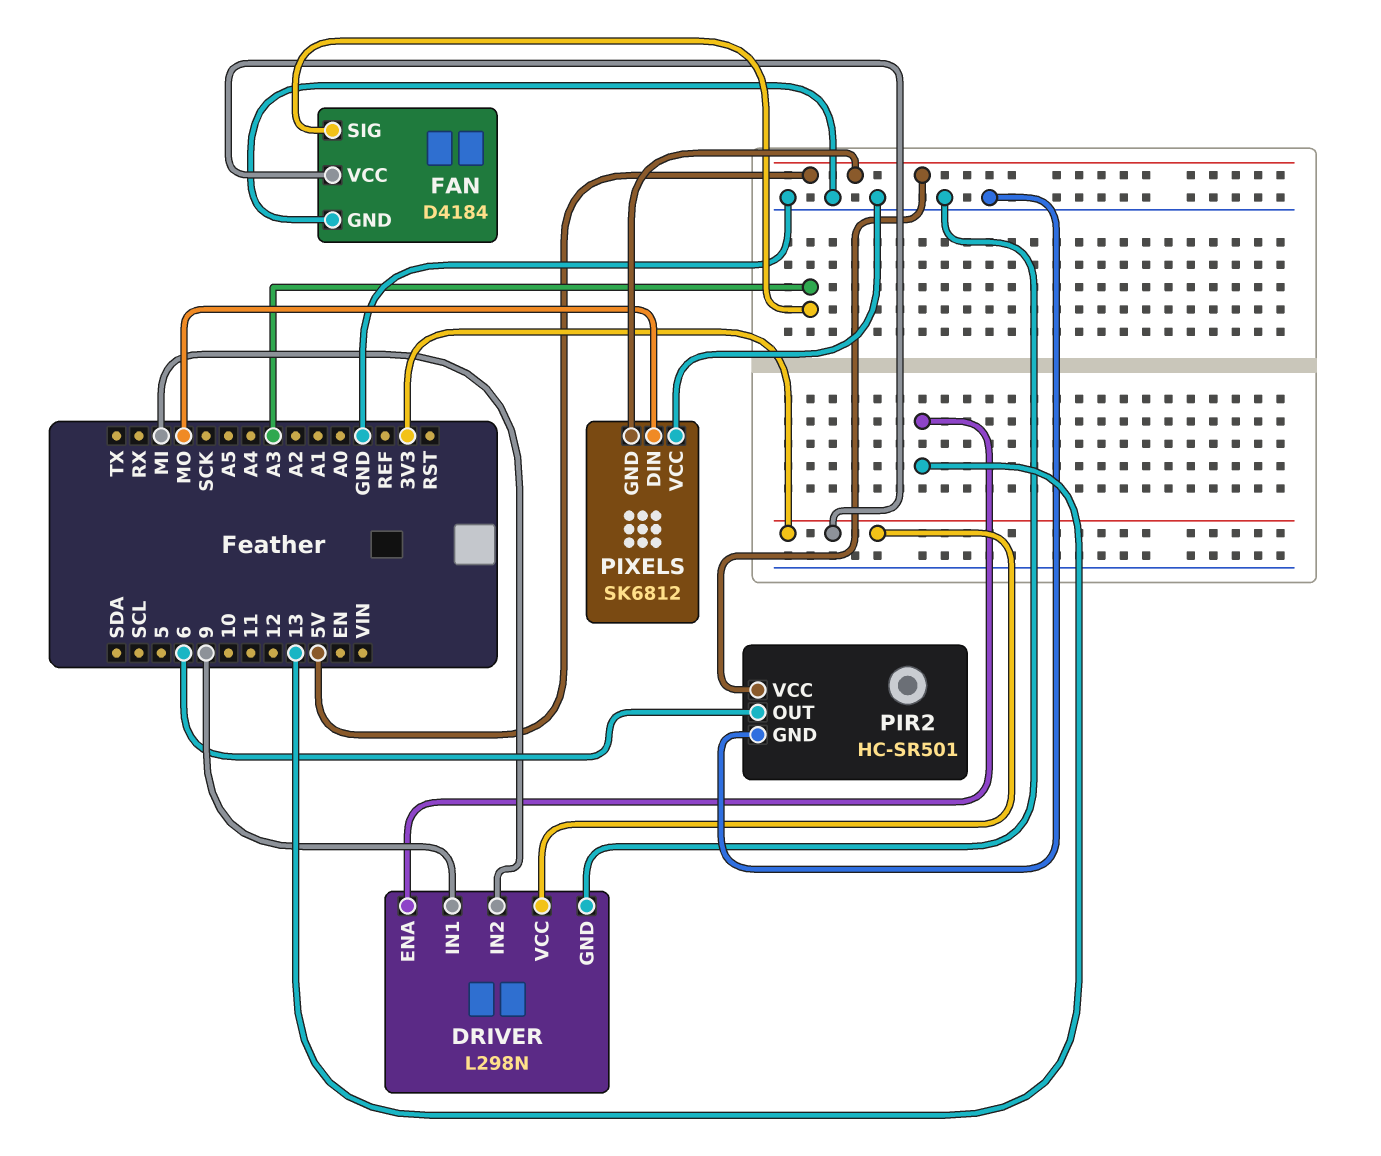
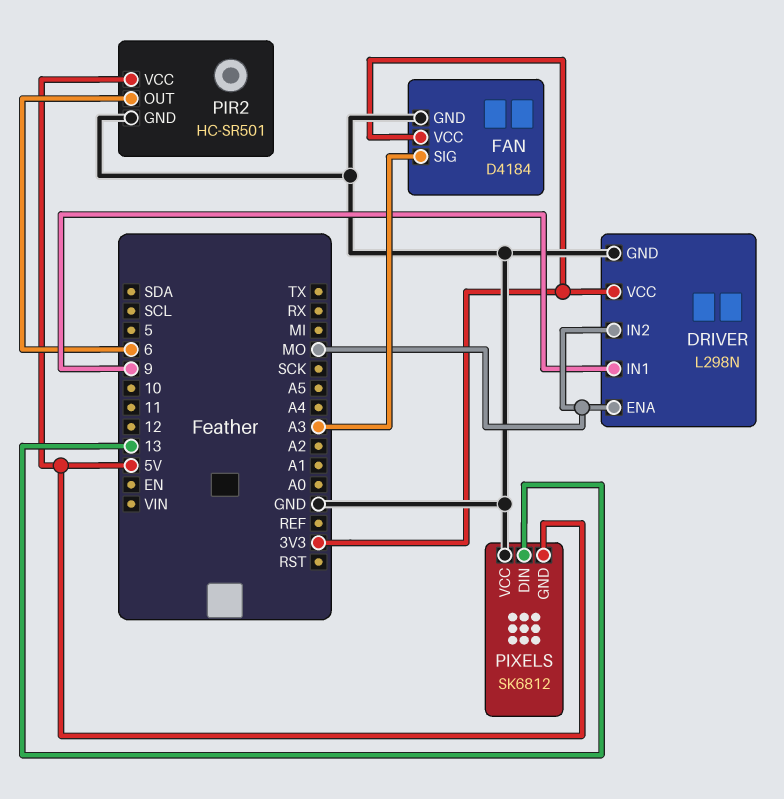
DRIVER pin ENA: 13 -> MO
DRIVER pin IN2: MI -> MO
PIXELS pin DIN: MO -> 13

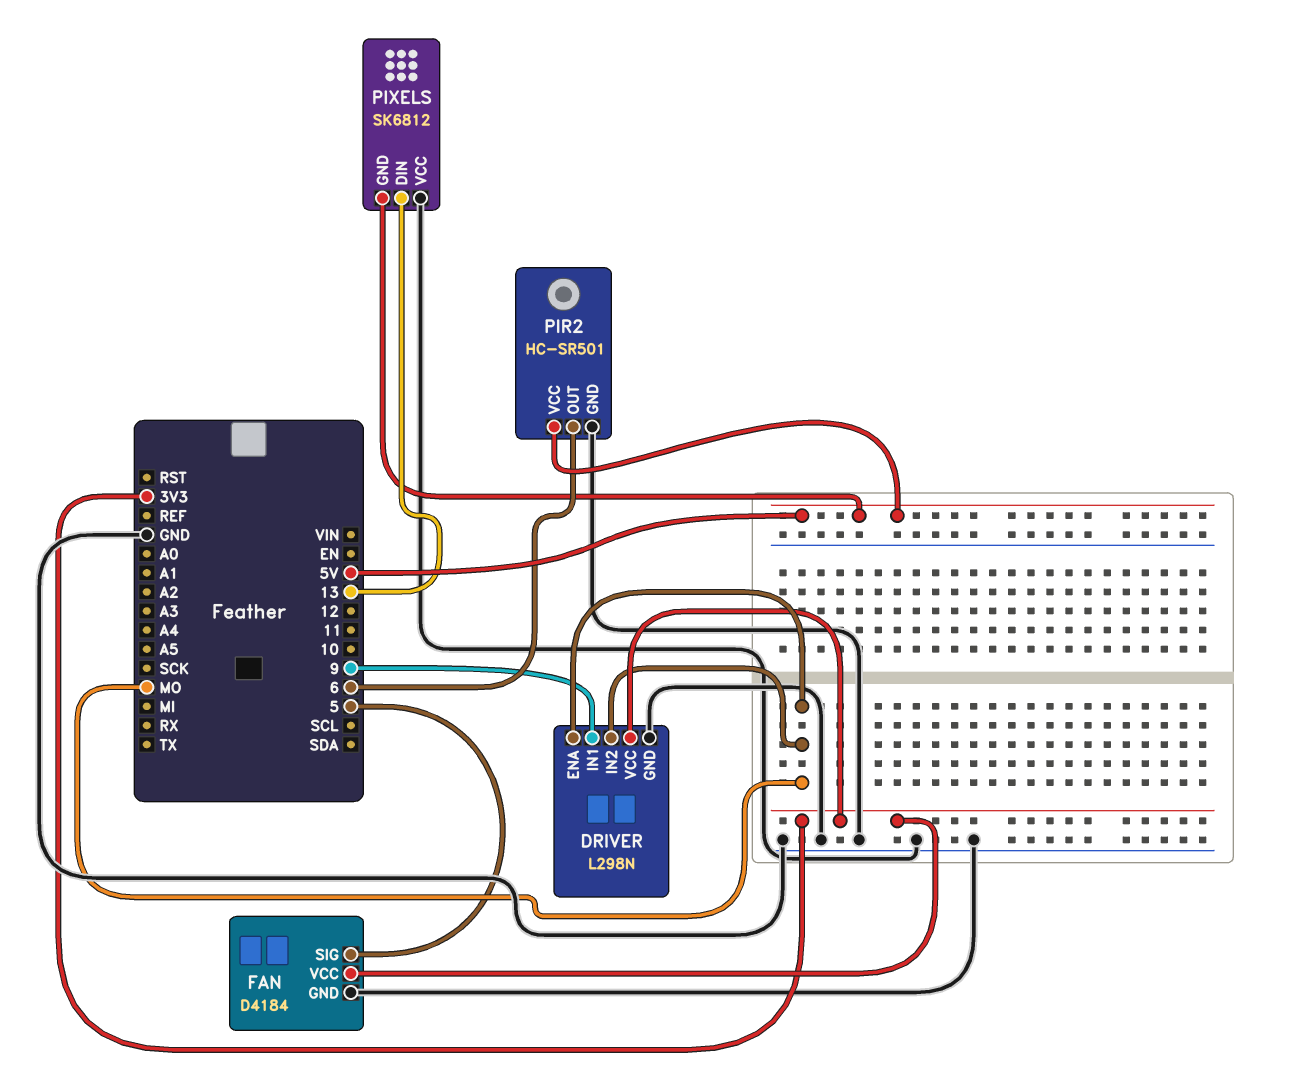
FAN pin SIG: A3 -> 5

